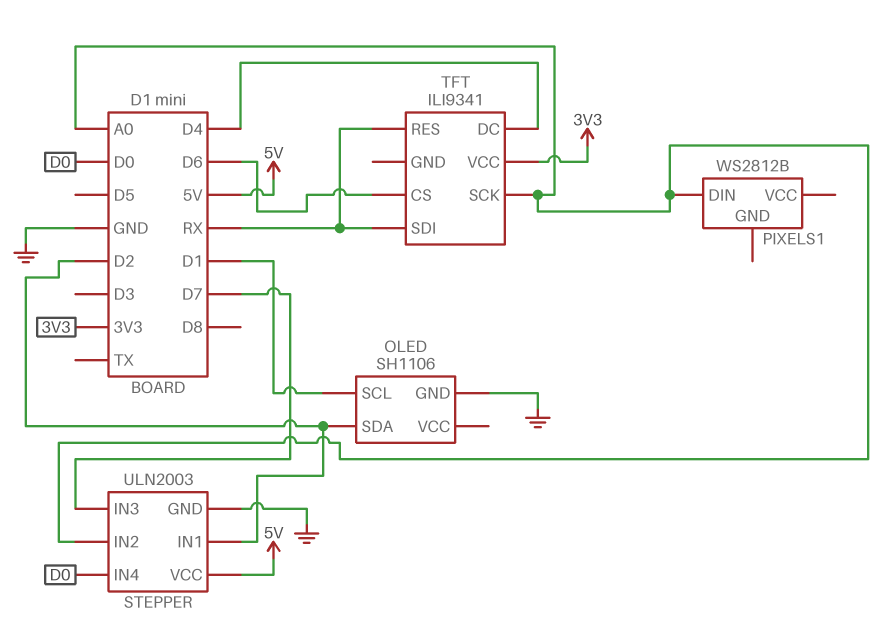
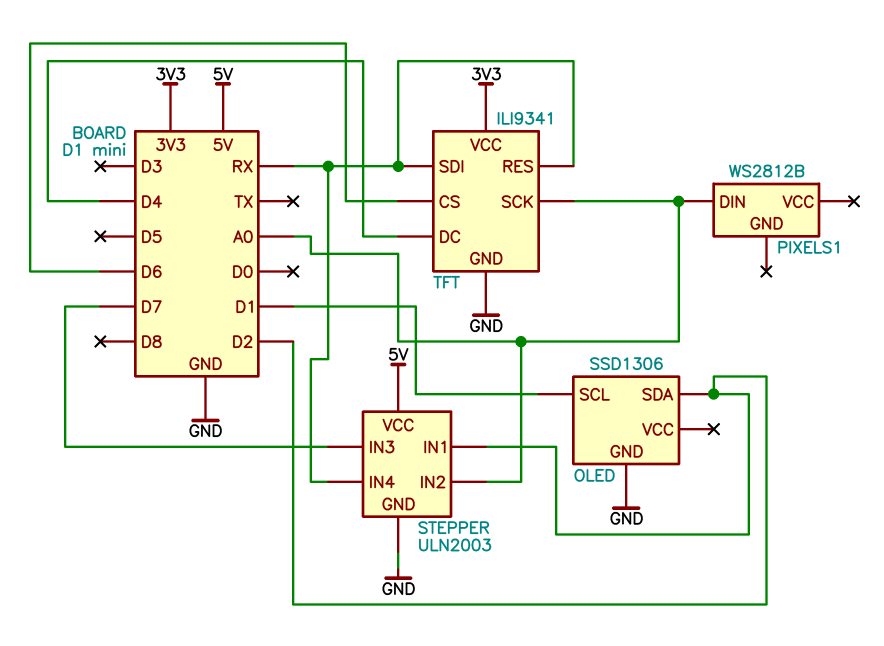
OLED: SH1106 -> SSD1306
STEPPER pin IN4: D0 -> RX
TFT pin GND: none -> GND

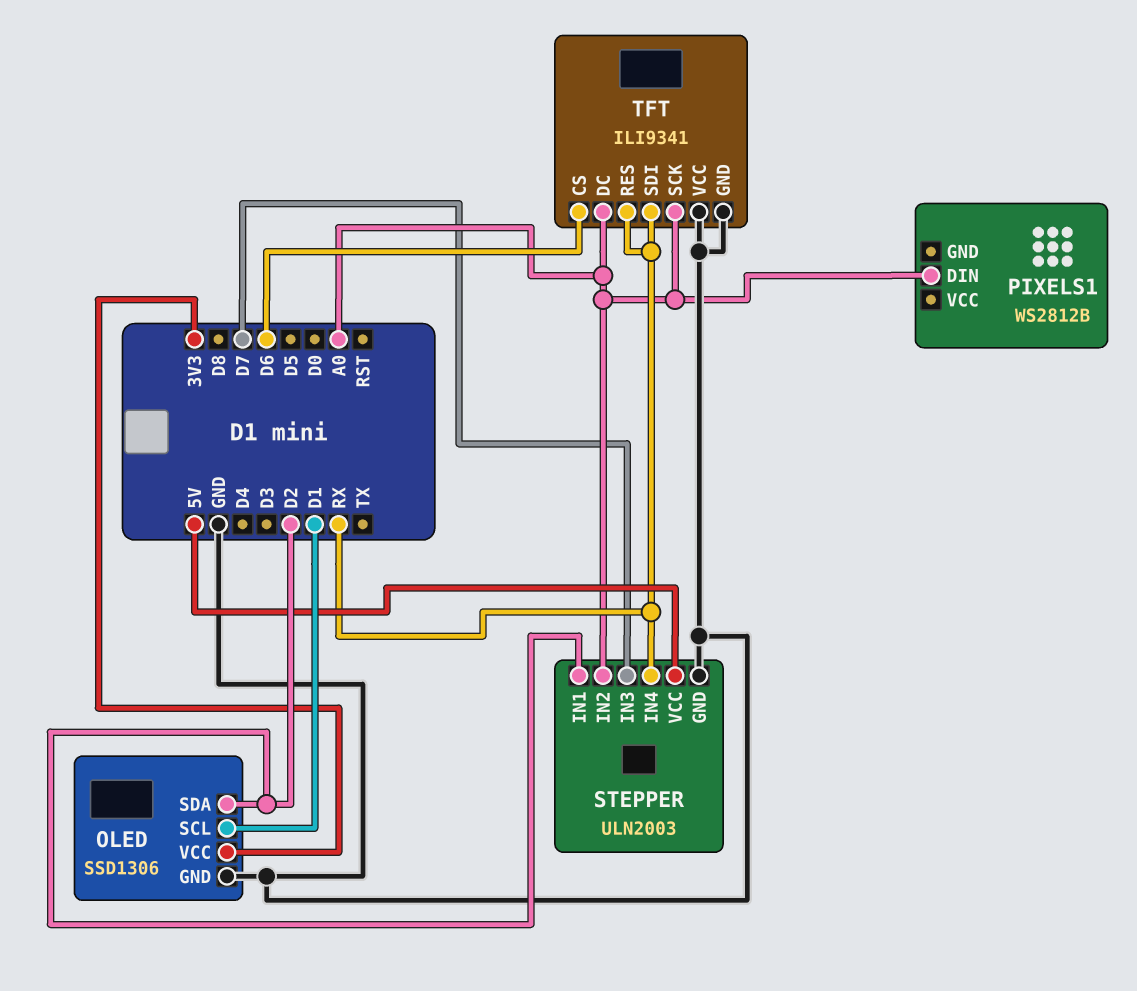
OLED pin VCC: none -> 3V3
TFT pin DC: D4 -> A0
TFT pin VCC: 3V3 -> GND

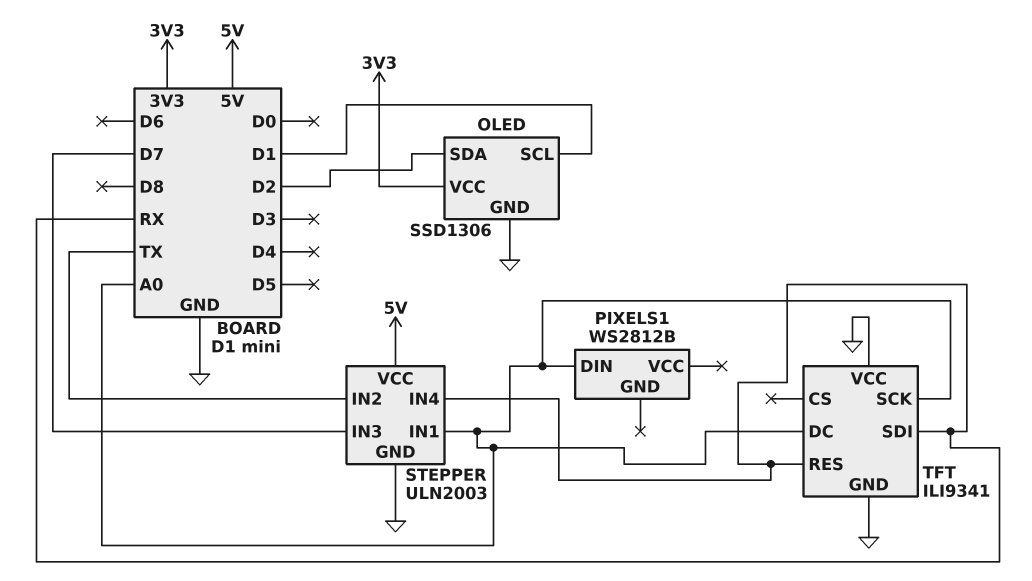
STEPPER pin IN1: D2 -> A0
STEPPER pin IN2: A0 -> TX
TFT pin CS: D6 -> none

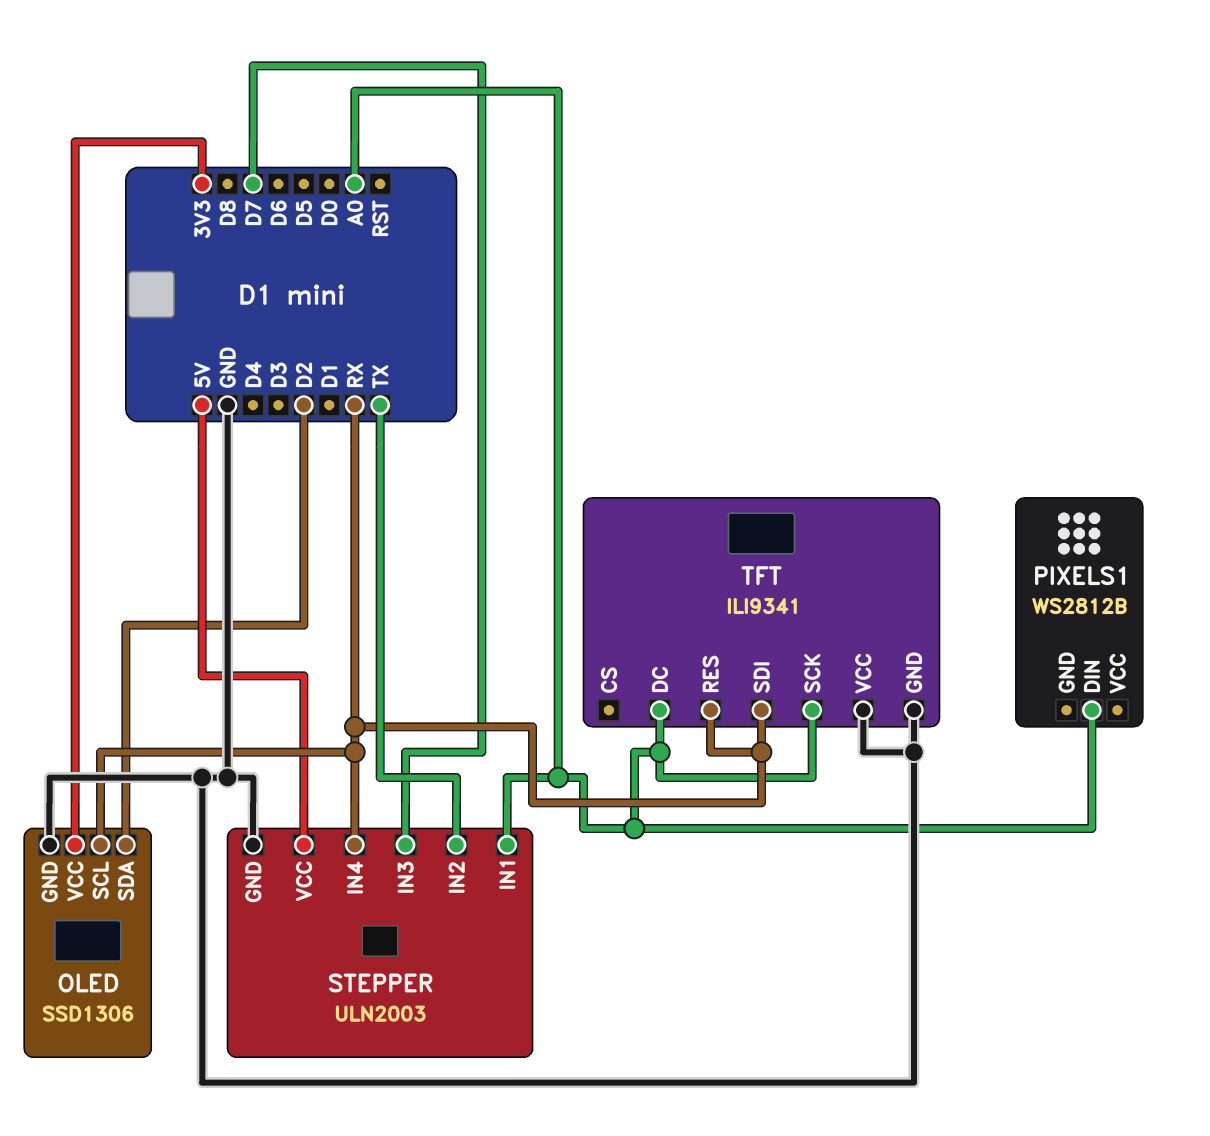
OLED pin SCL: D1 -> RX

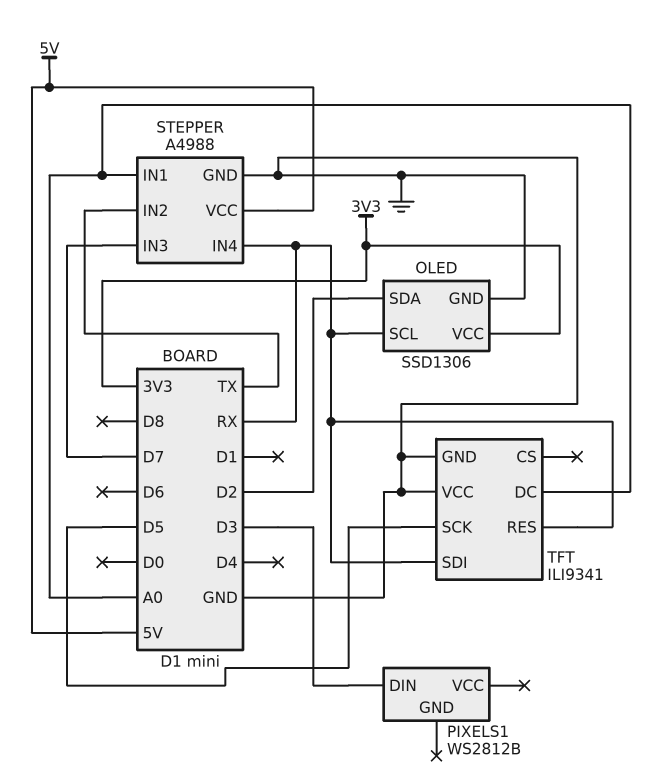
PIXELS1 pin DIN: A0 -> D3
STEPPER: ULN2003 -> A4988
TFT pin SCK: A0 -> D5

